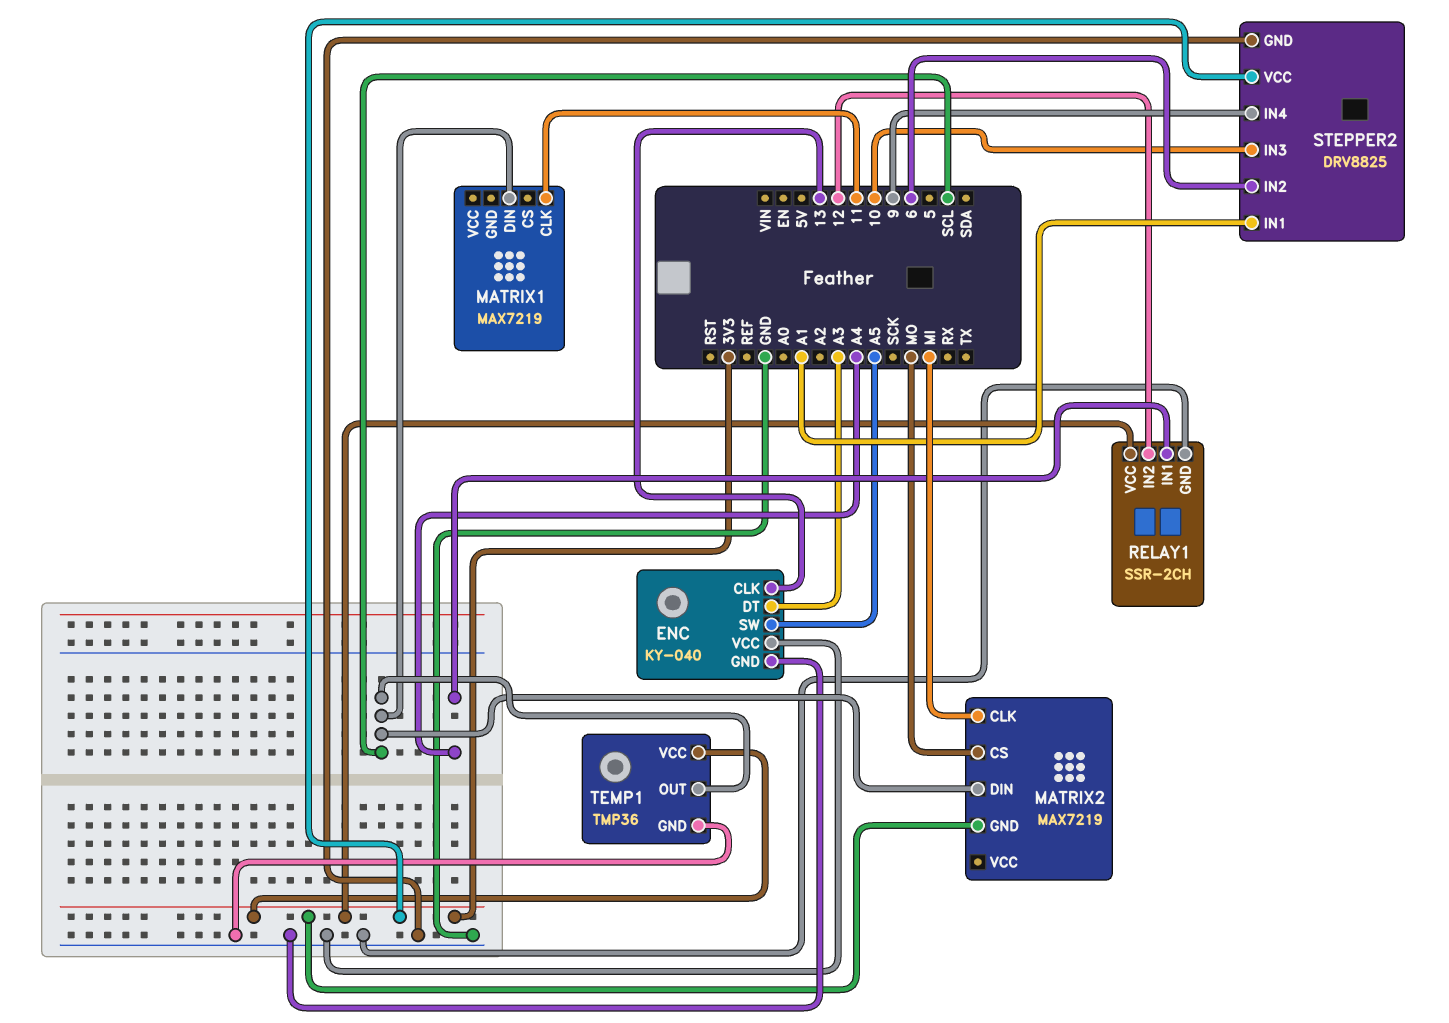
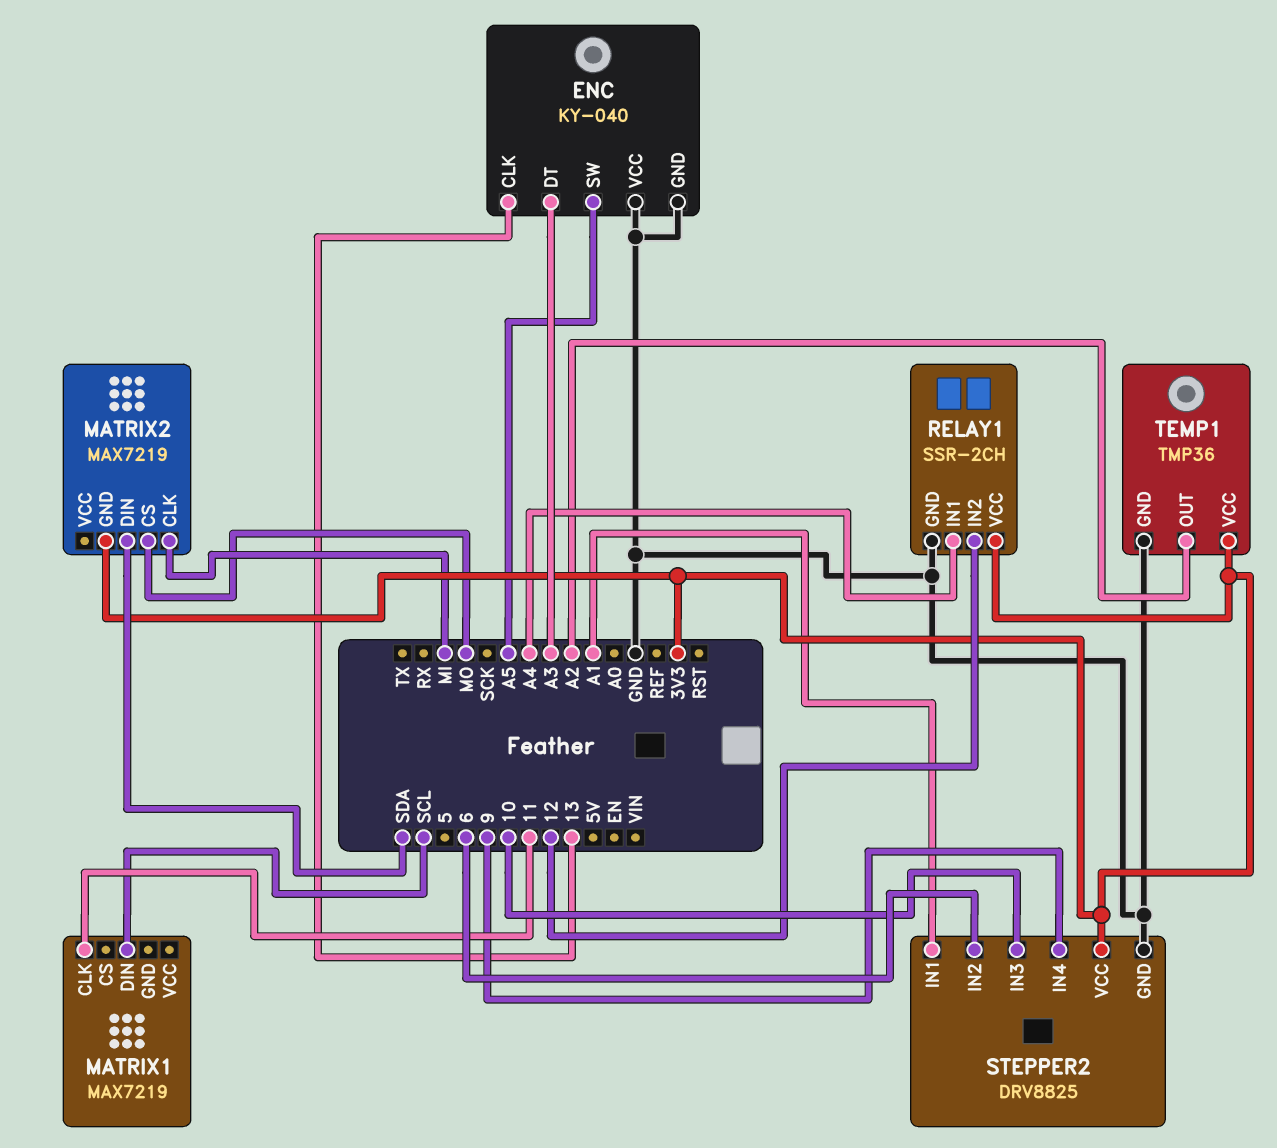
MATRIX2 pin DIN: SCL -> SDA
TEMP1 pin OUT: SCL -> A2

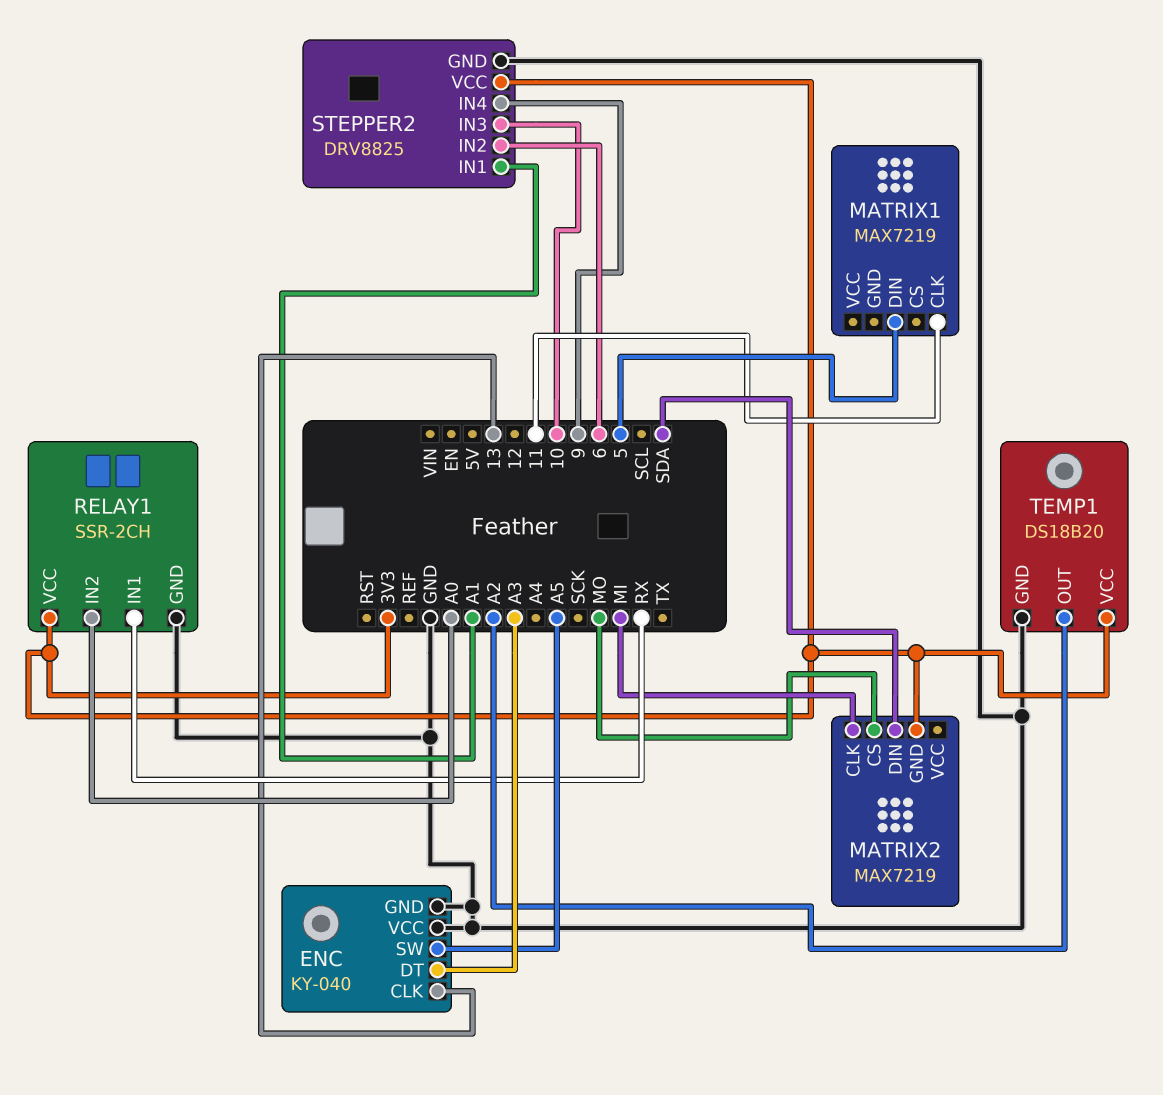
MATRIX1 pin DIN: SCL -> 5
RELAY1 pin IN1: A4 -> RX
RELAY1 pin IN2: 12 -> A0
TEMP1: TMP36 -> DS18B20

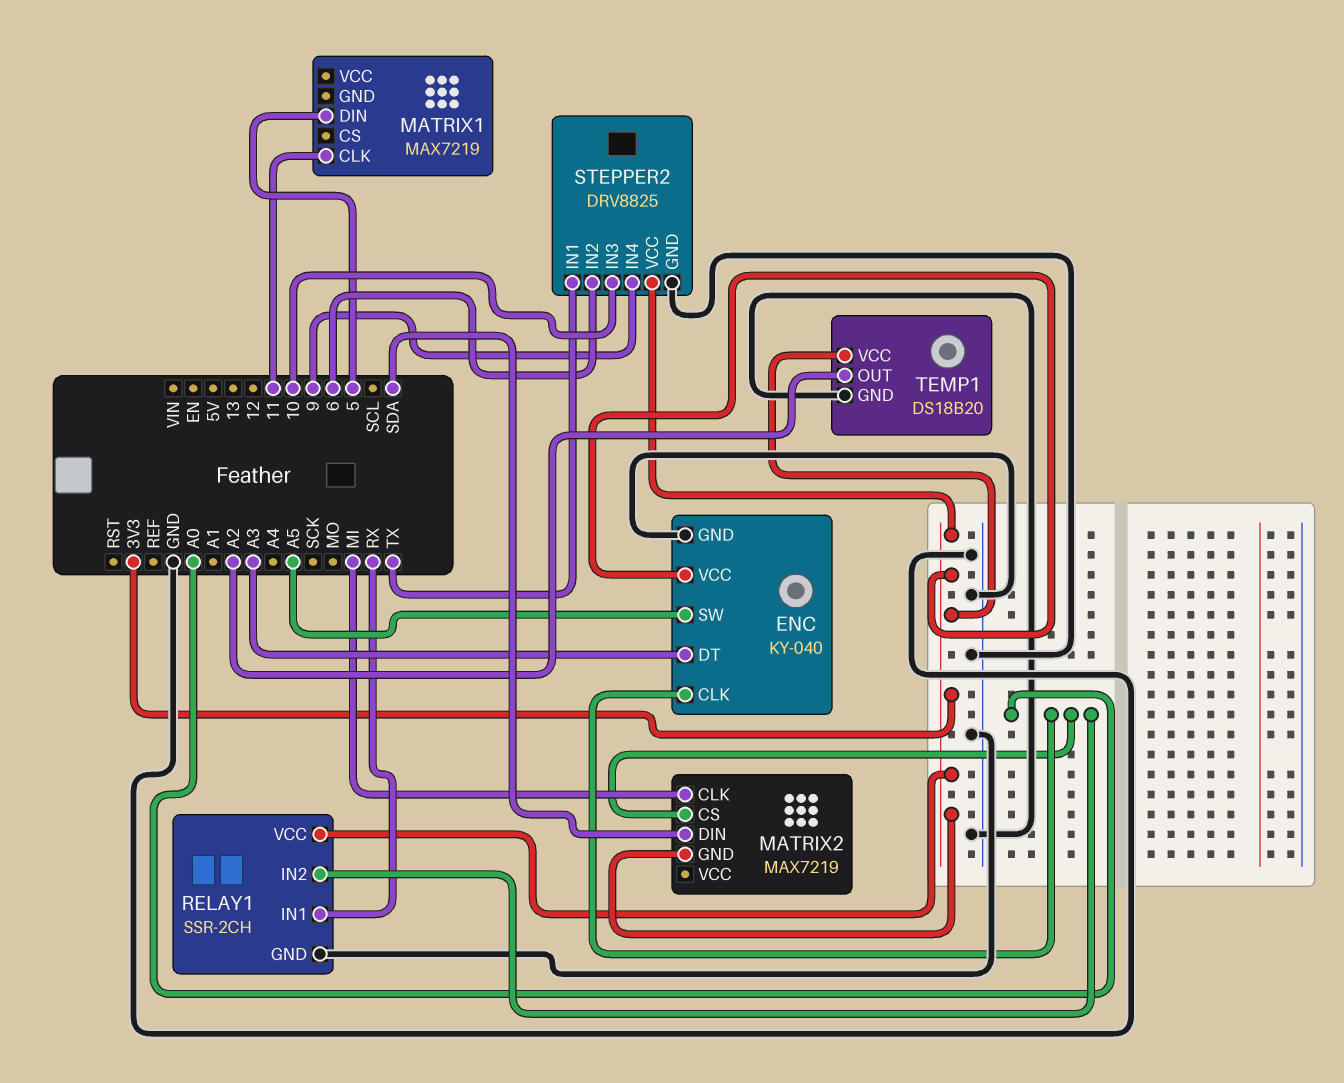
ENC pin CLK: 13 -> A0
ENC pin VCC: GND -> 3V3
MATRIX2 pin CS: MO -> A0
STEPPER2 pin IN1: A1 -> TX

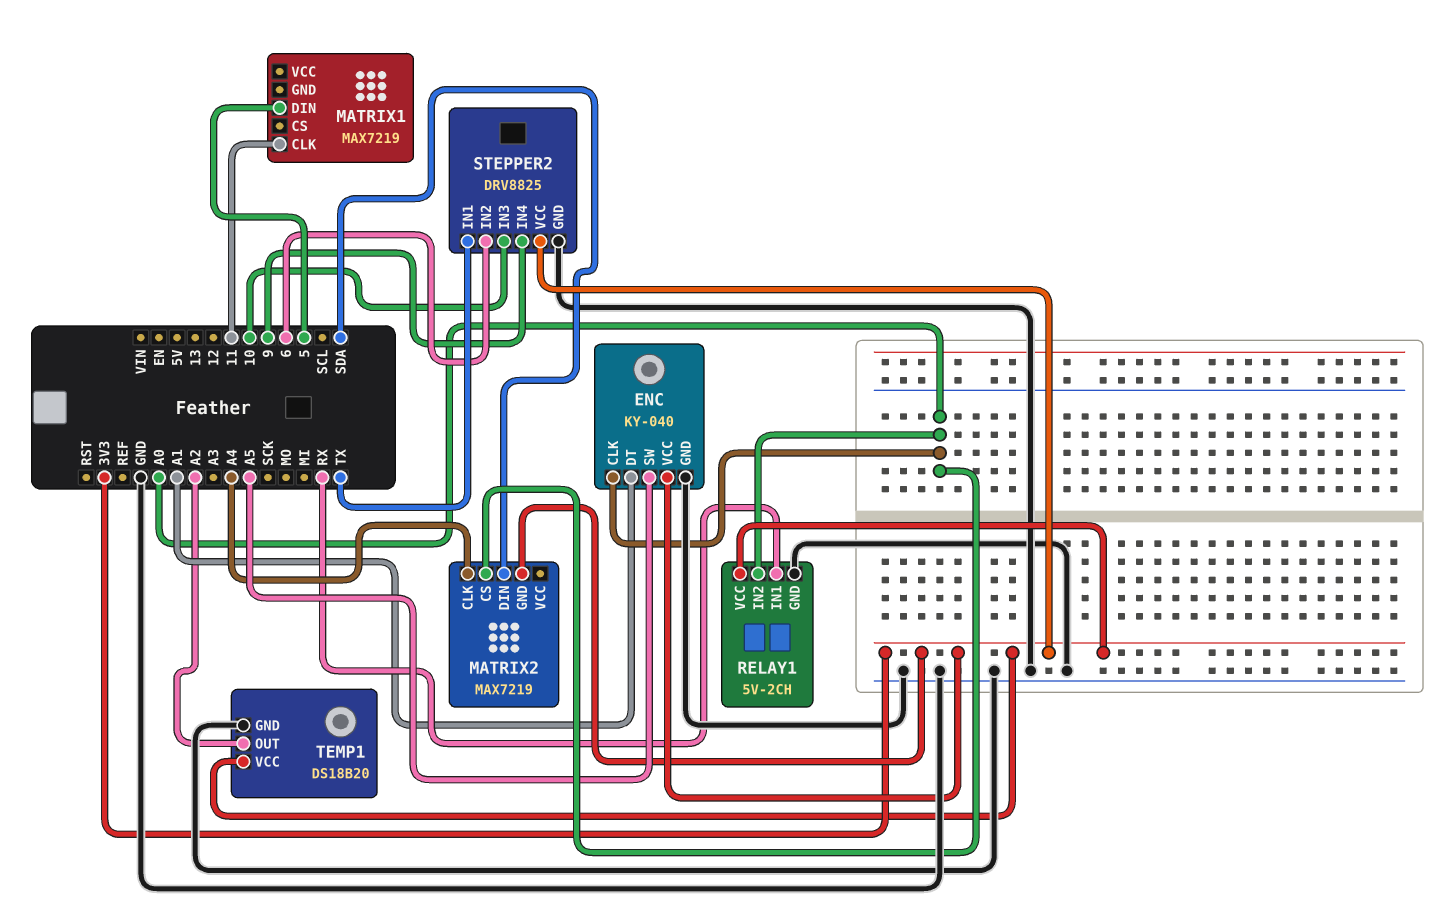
ENC pin DT: A3 -> A1
MATRIX2 pin CLK: MI -> A4
RELAY1: SSR-2CH -> 5V-2CH

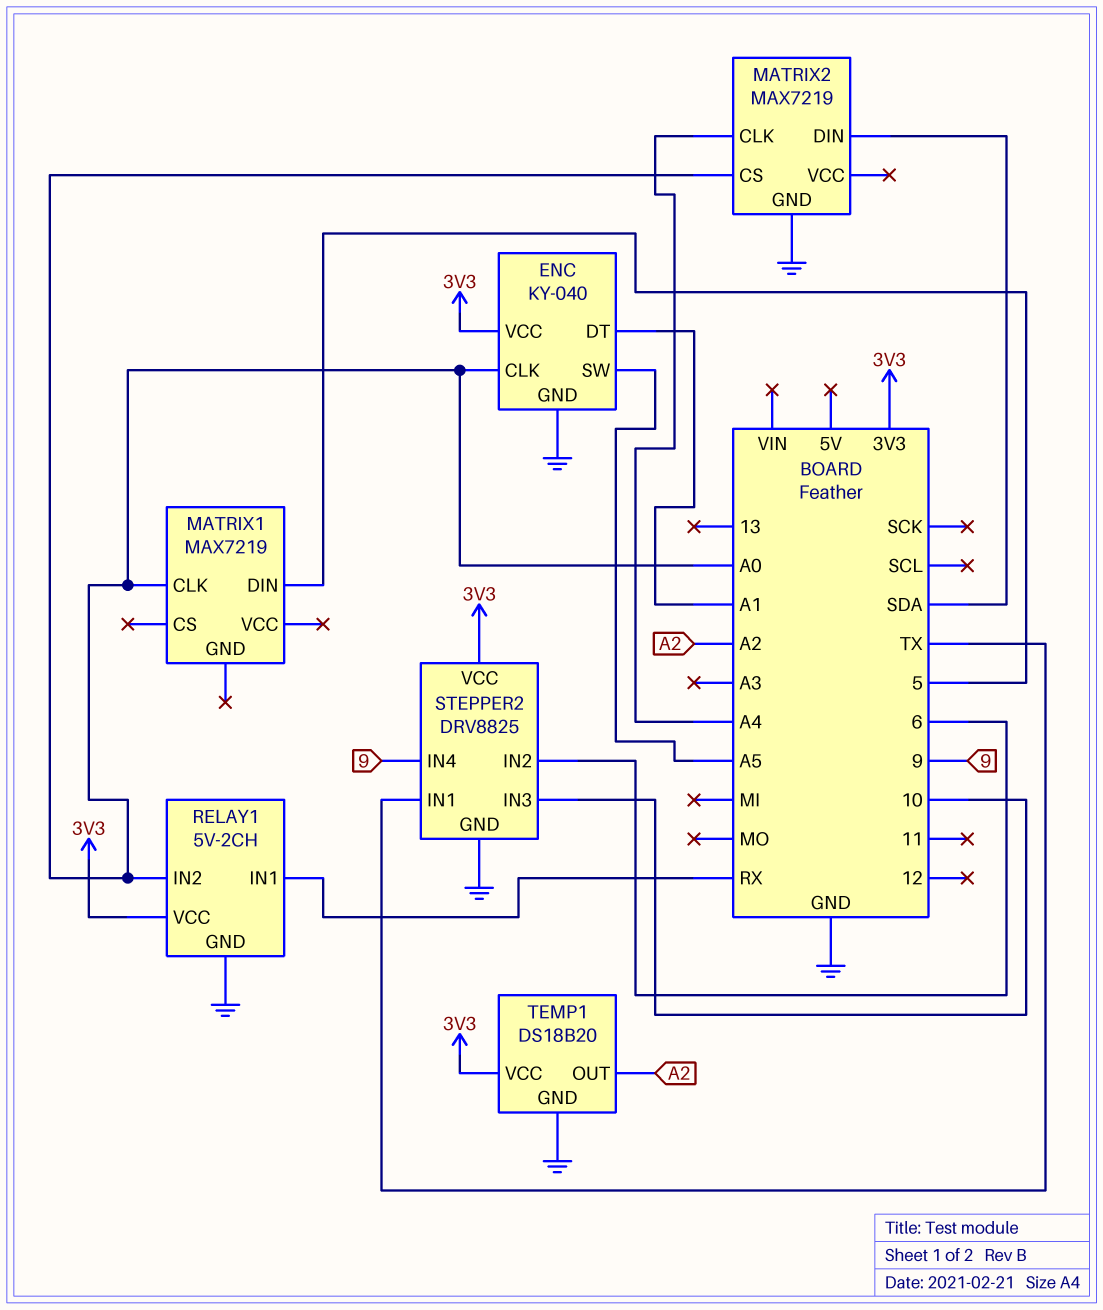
MATRIX1 pin CLK: 11 -> A0
MATRIX2 pin GND: 3V3 -> GND

